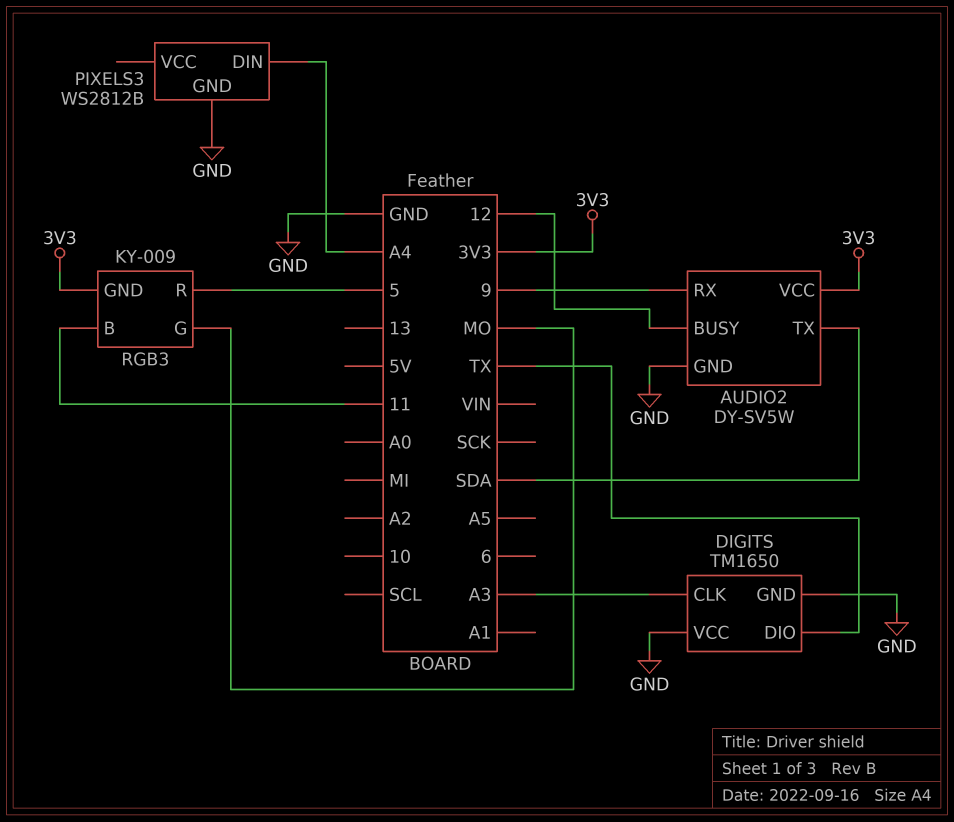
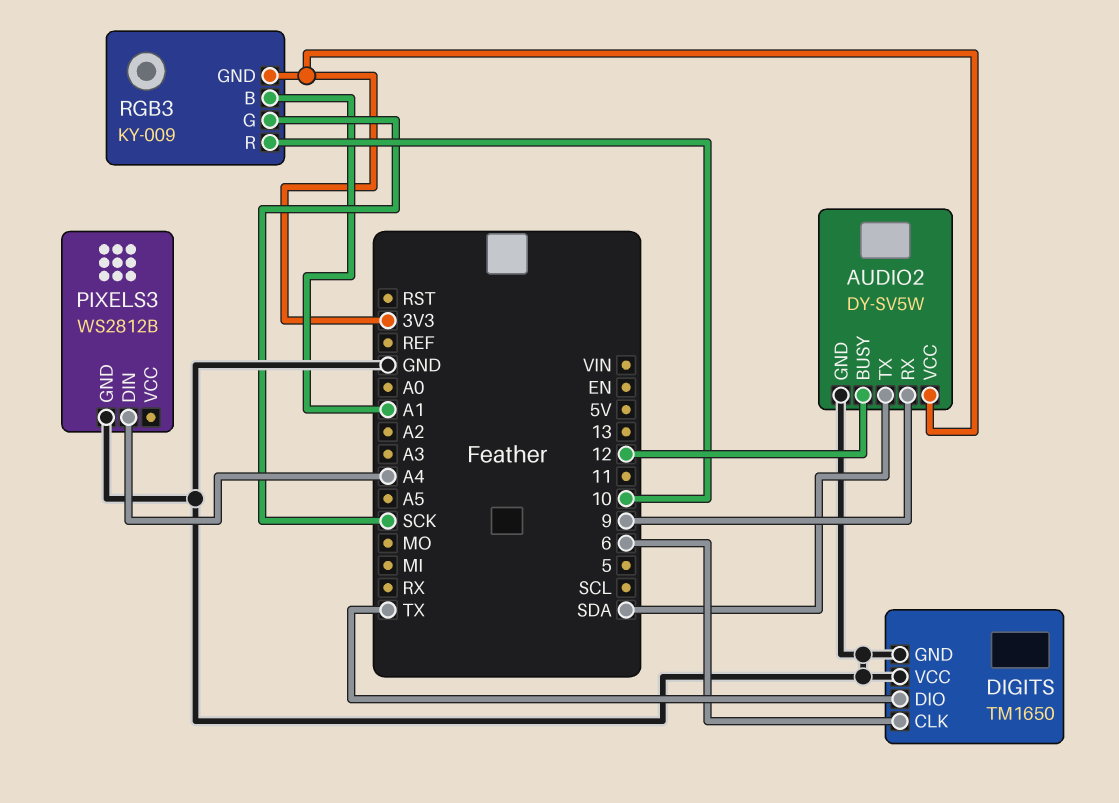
DIGITS pin CLK: A3 -> 6
RGB3 pin B: 11 -> A1
RGB3 pin G: MO -> SCK
RGB3 pin R: 5 -> 10

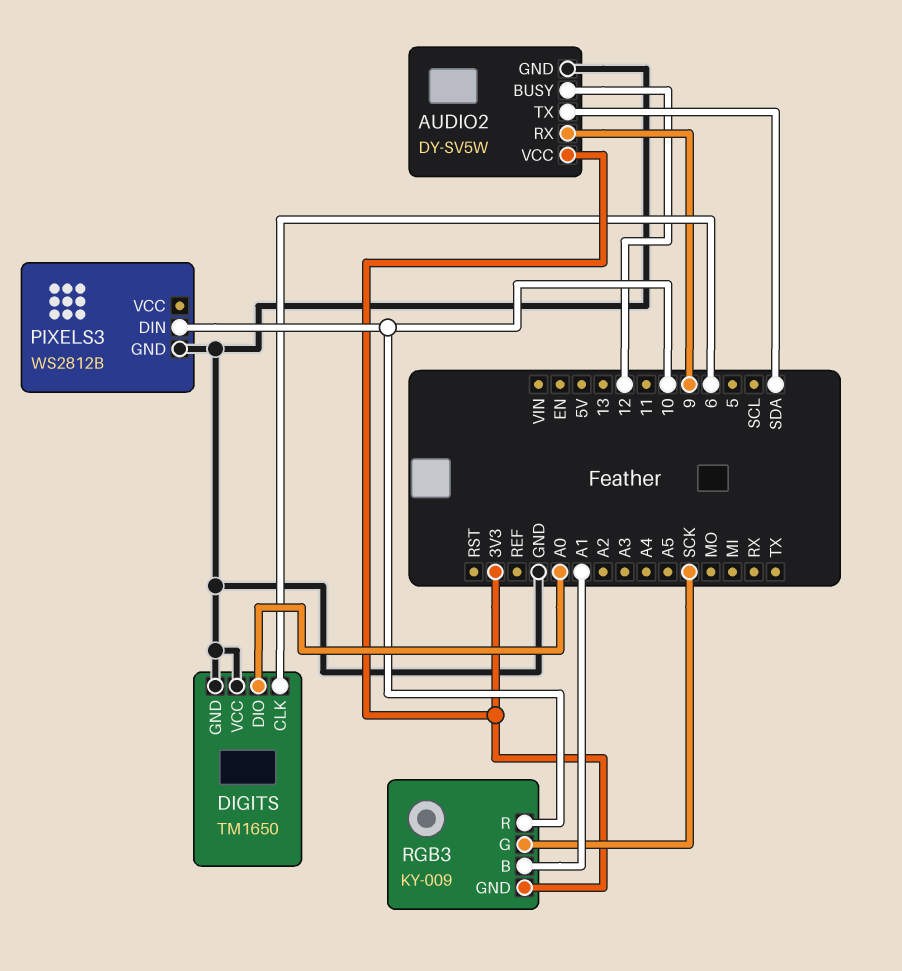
DIGITS pin DIO: TX -> A0
PIXELS3 pin DIN: A4 -> 10

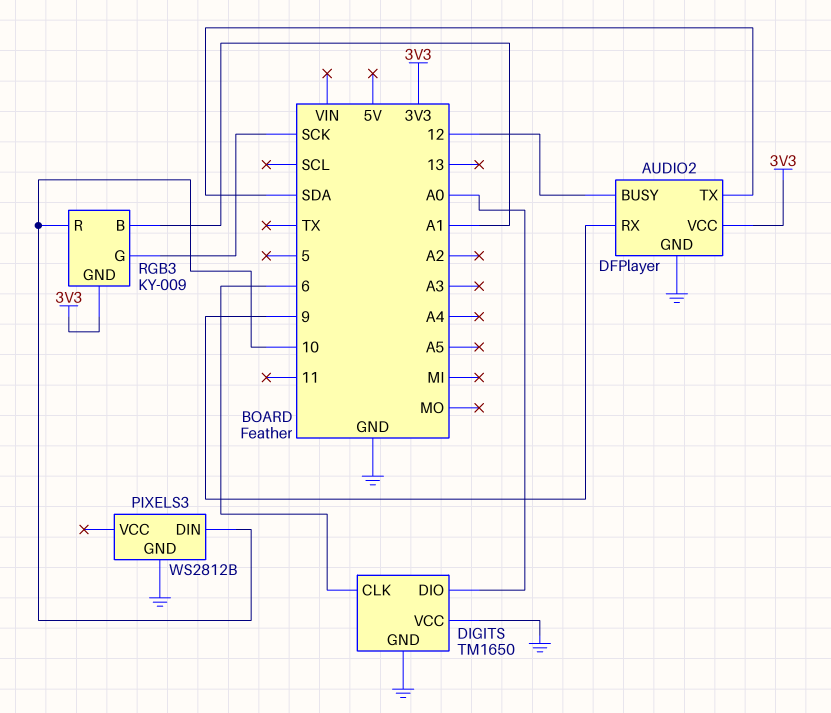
AUDIO2: DY-SV5W -> DFPlayer

